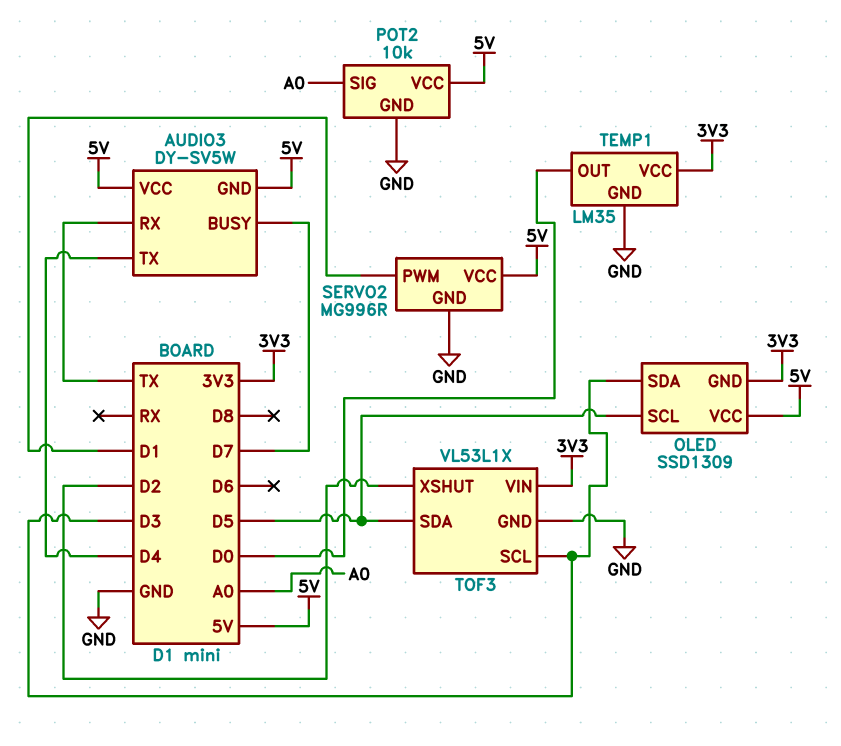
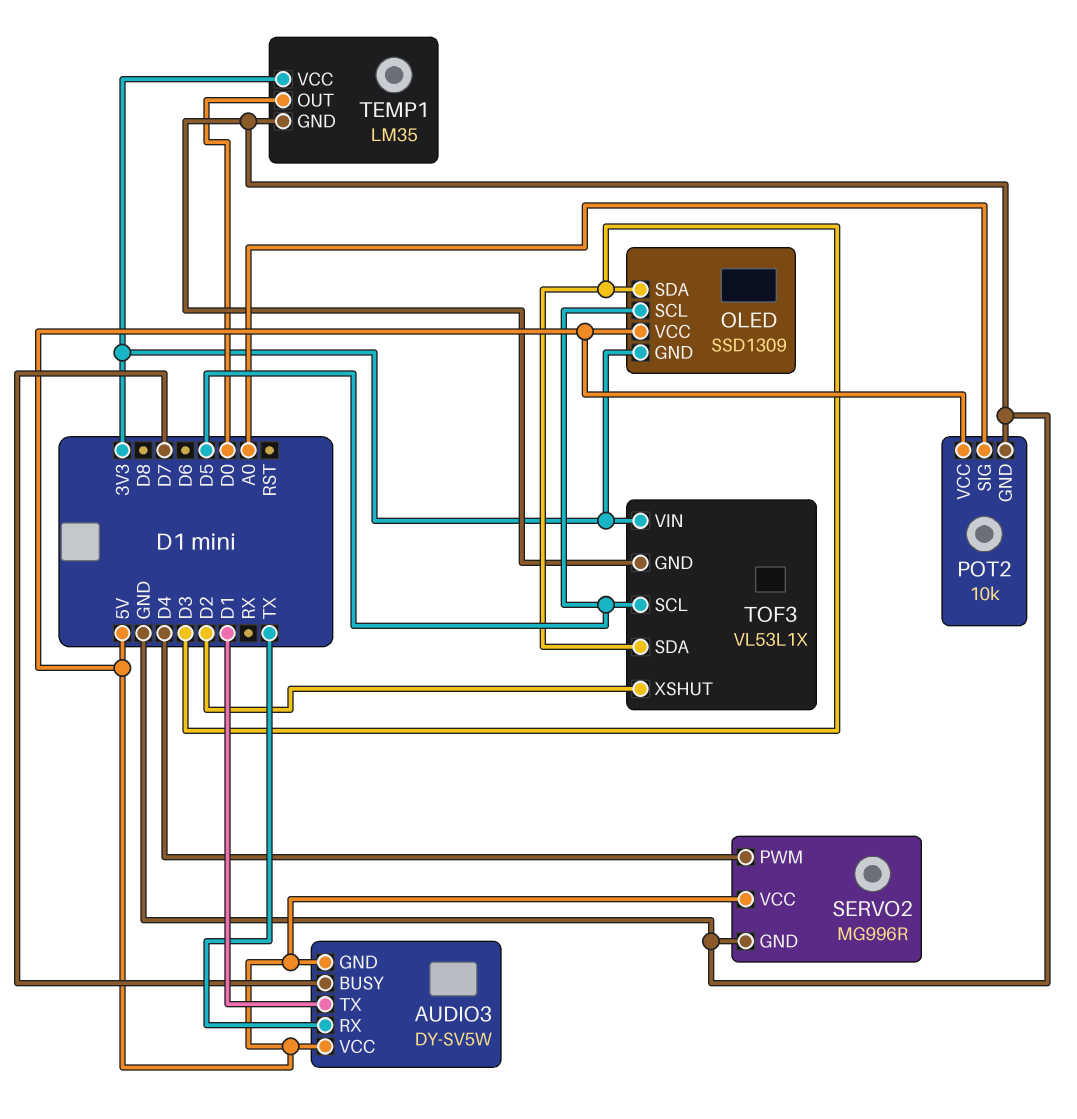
AUDIO3 pin TX: D4 -> D1
SERVO2 pin PWM: D1 -> D4
TOF3 pin SCL: D3 -> D5
TOF3 pin SDA: D5 -> D3

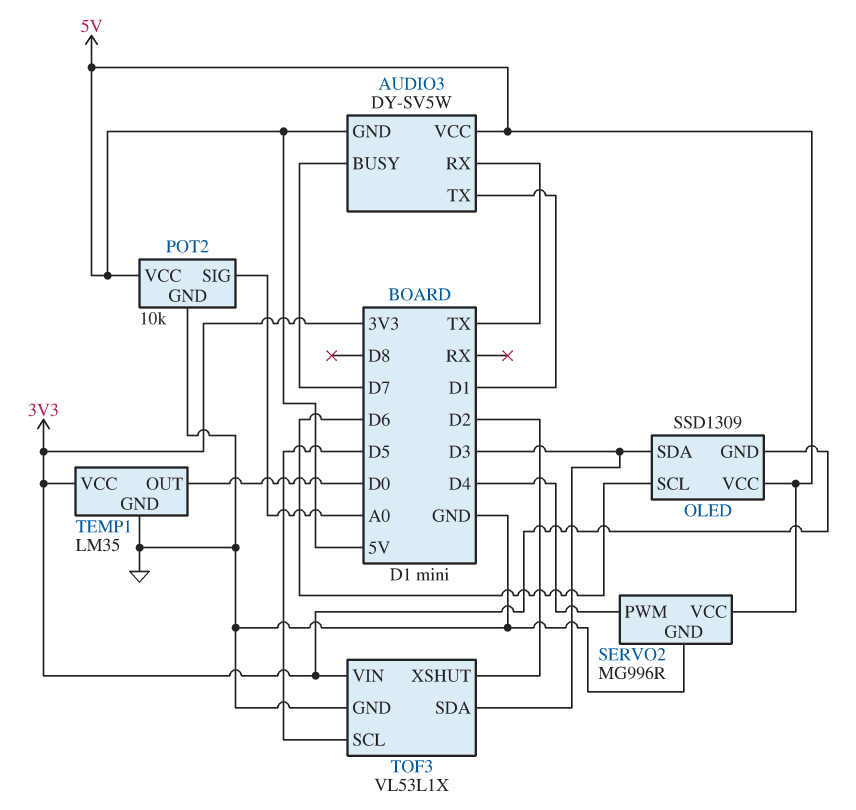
OLED pin SCL: D5 -> D6

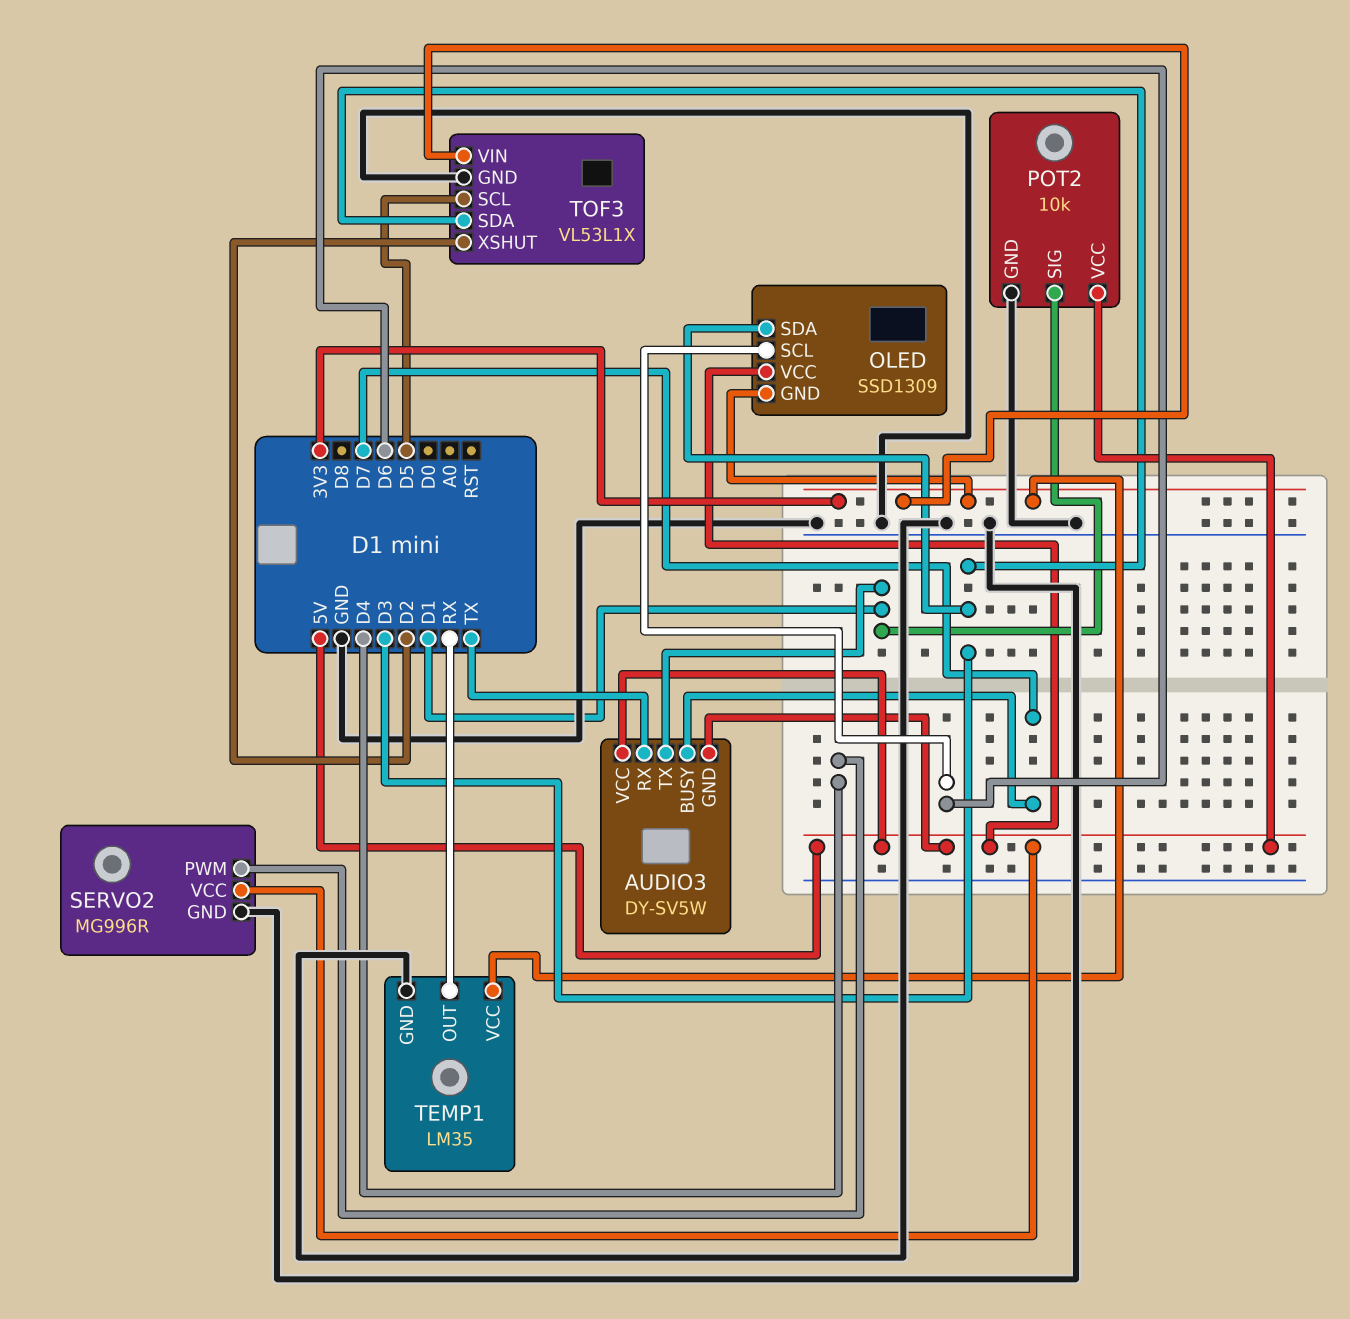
POT2 pin SIG: A0 -> D1
TEMP1 pin OUT: D0 -> RX

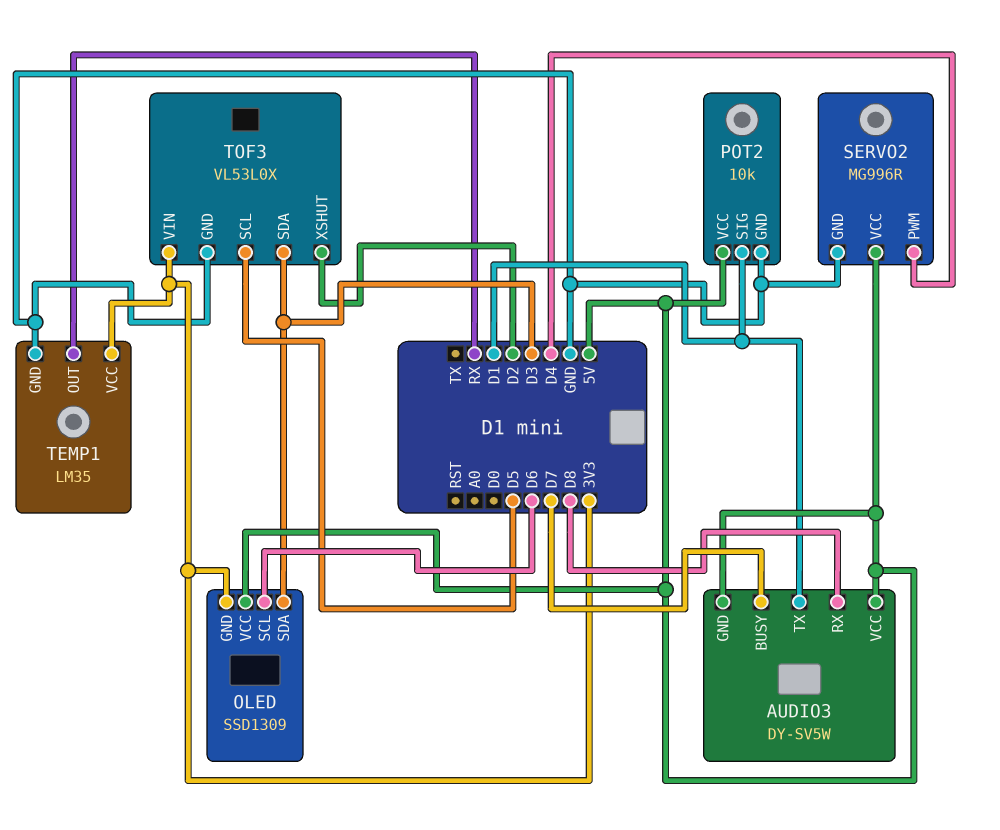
AUDIO3 pin RX: TX -> D8
TOF3: VL53L1X -> VL53L0X

